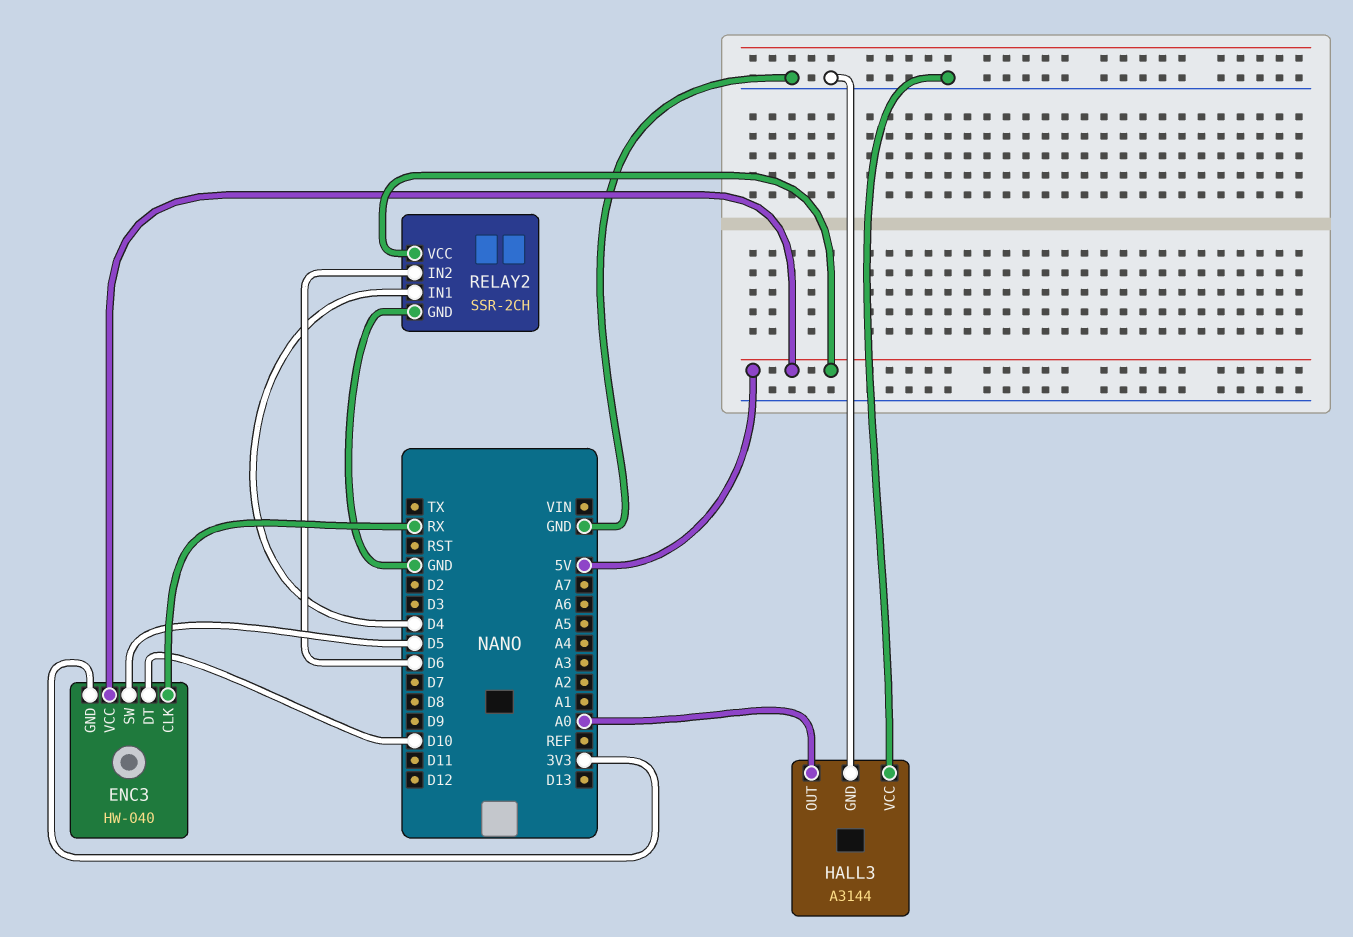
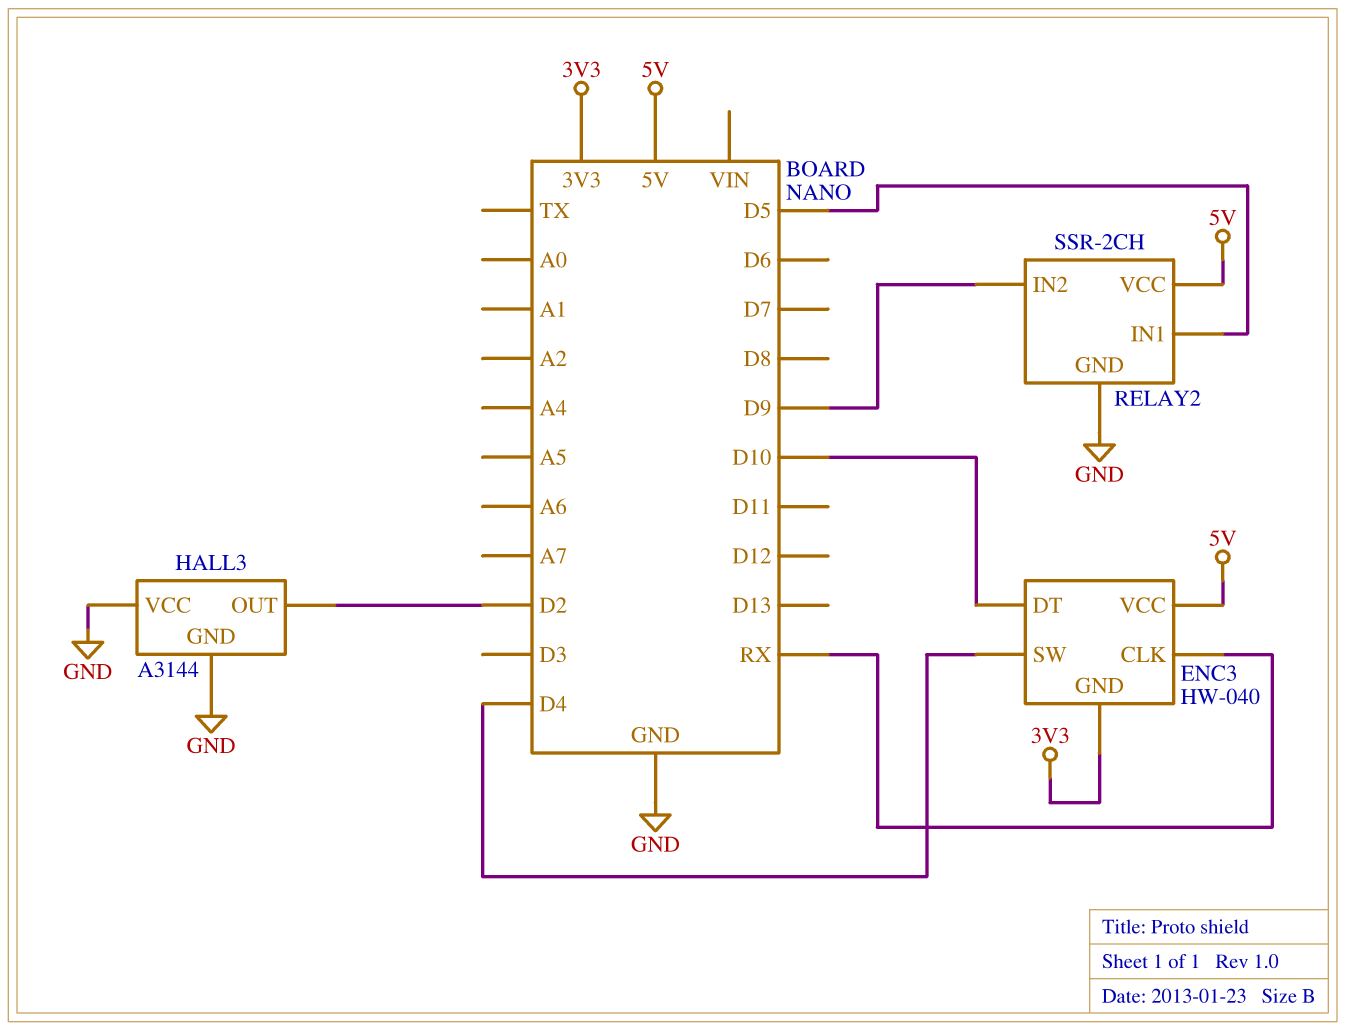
ENC3 pin SW: D5 -> D4
HALL3 pin OUT: A0 -> D2
RELAY2 pin IN1: D4 -> D5
RELAY2 pin IN2: D6 -> D9

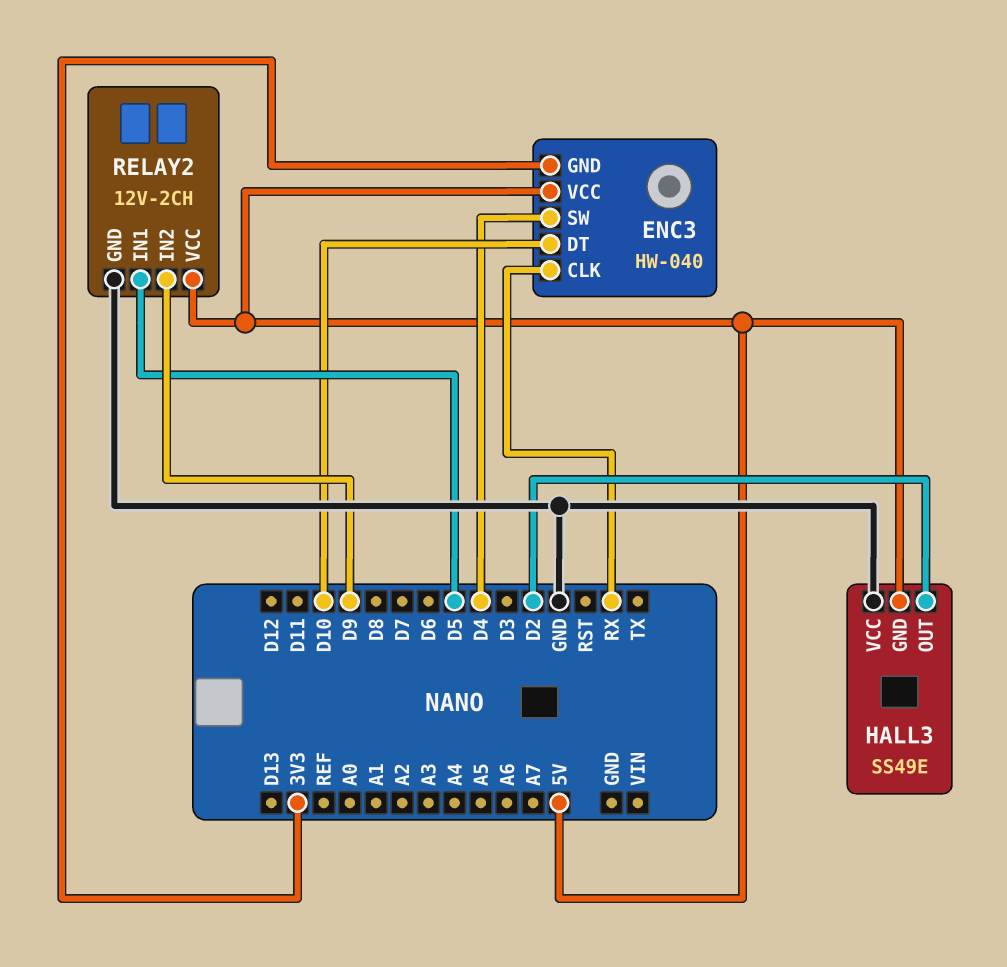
HALL3: A3144 -> SS49E
HALL3 pin GND: GND -> 5V
RELAY2: SSR-2CH -> 12V-2CH

